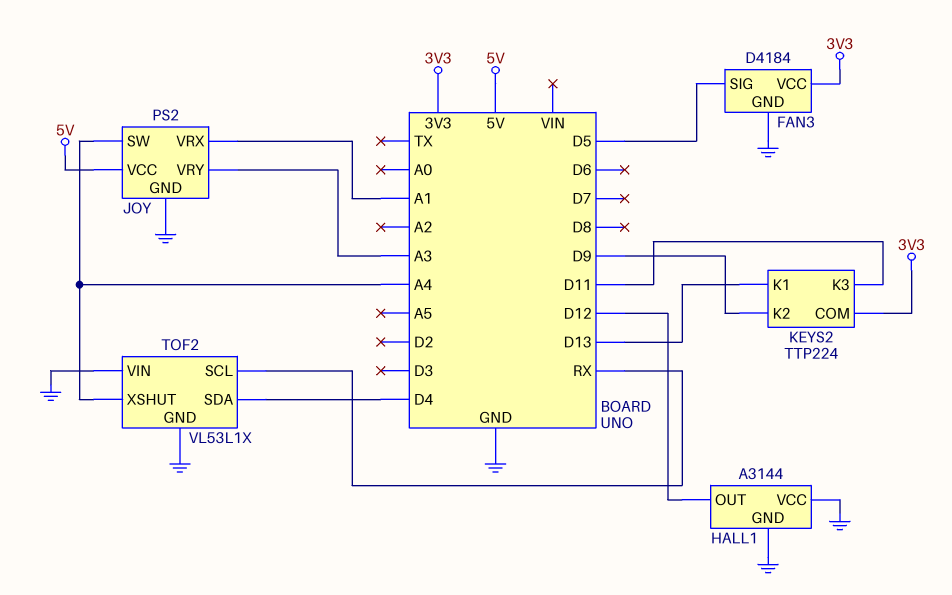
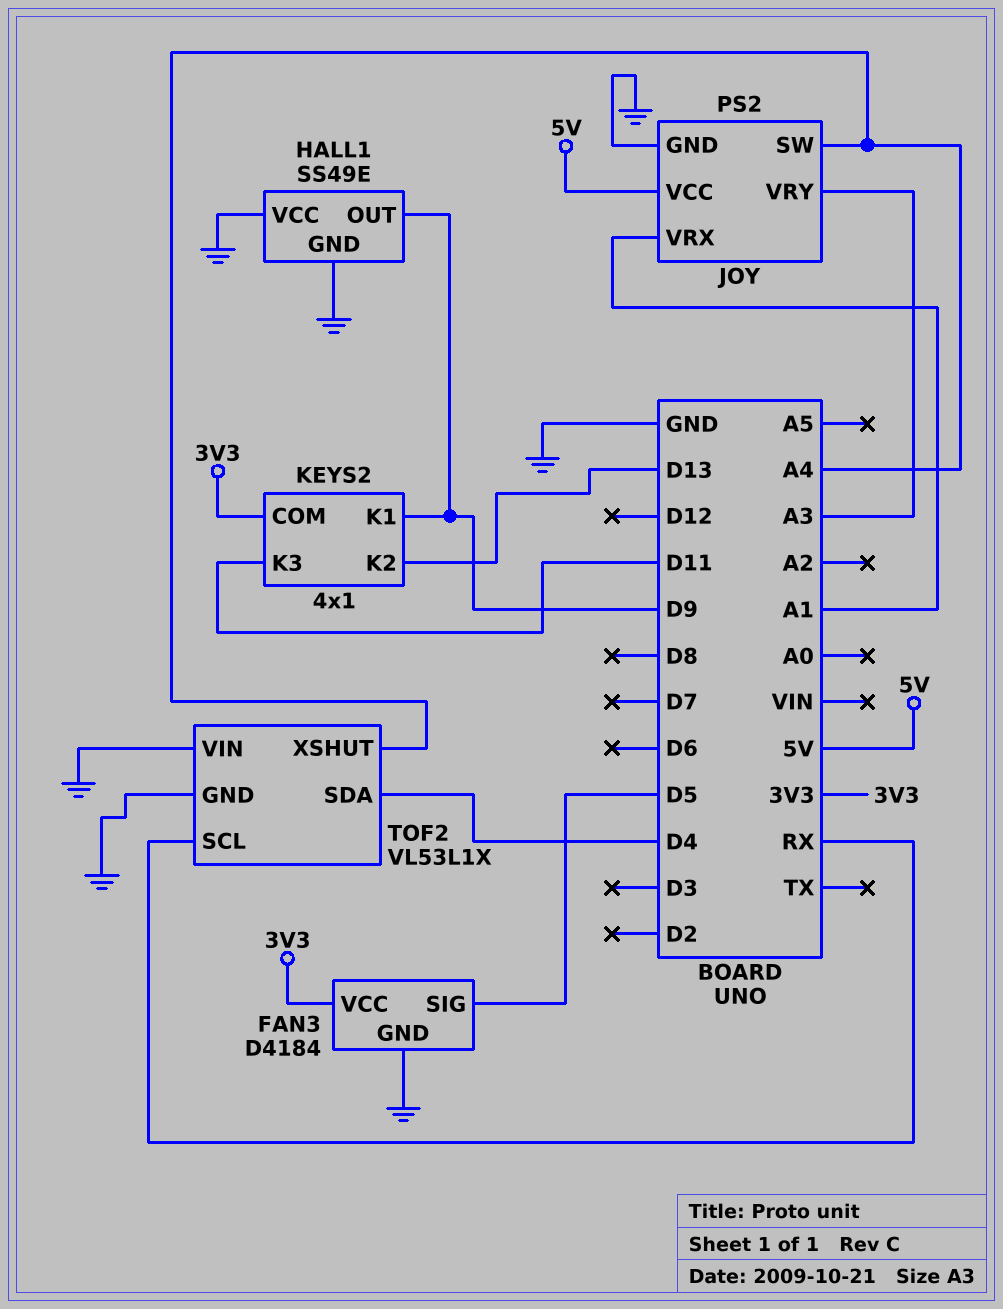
HALL1: A3144 -> SS49E
HALL1 pin OUT: D12 -> D9
KEYS2: TTP224 -> 4x1
KEYS2 pin K1: D13 -> D9
KEYS2 pin K2: D9 -> D13

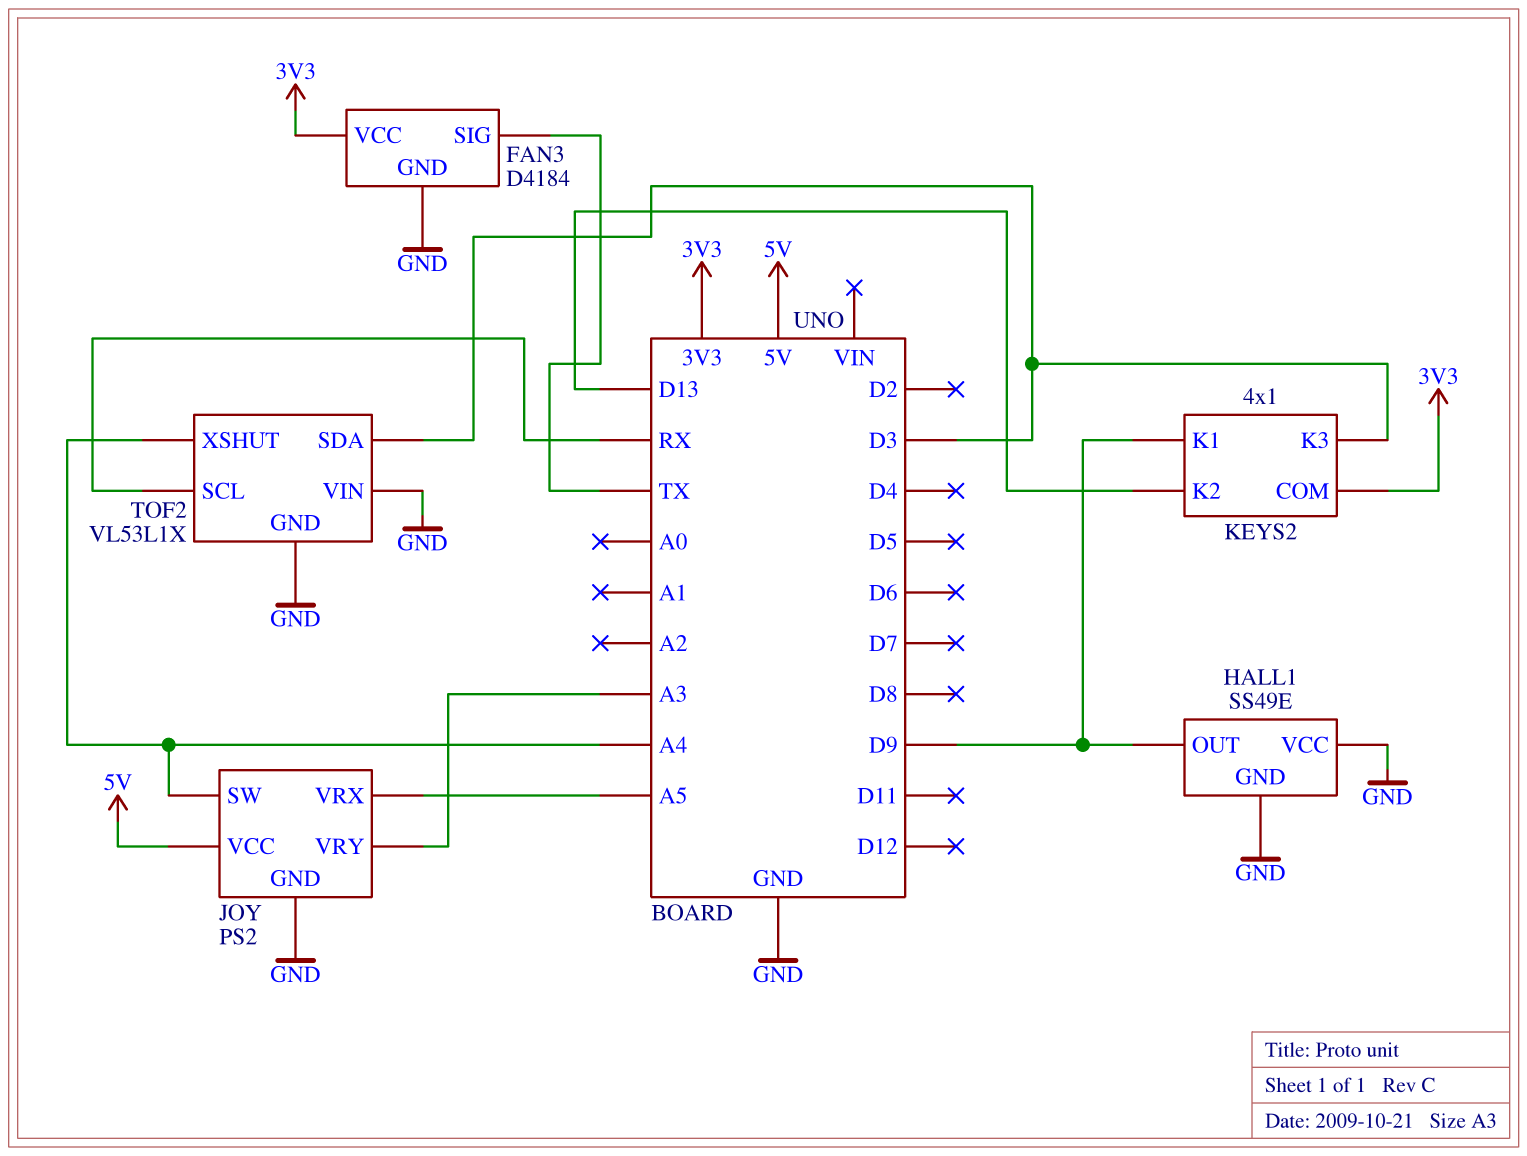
FAN3 pin SIG: D5 -> TX
JOY pin VRX: A1 -> A5
KEYS2 pin K3: D11 -> D3
TOF2 pin SDA: D4 -> D3

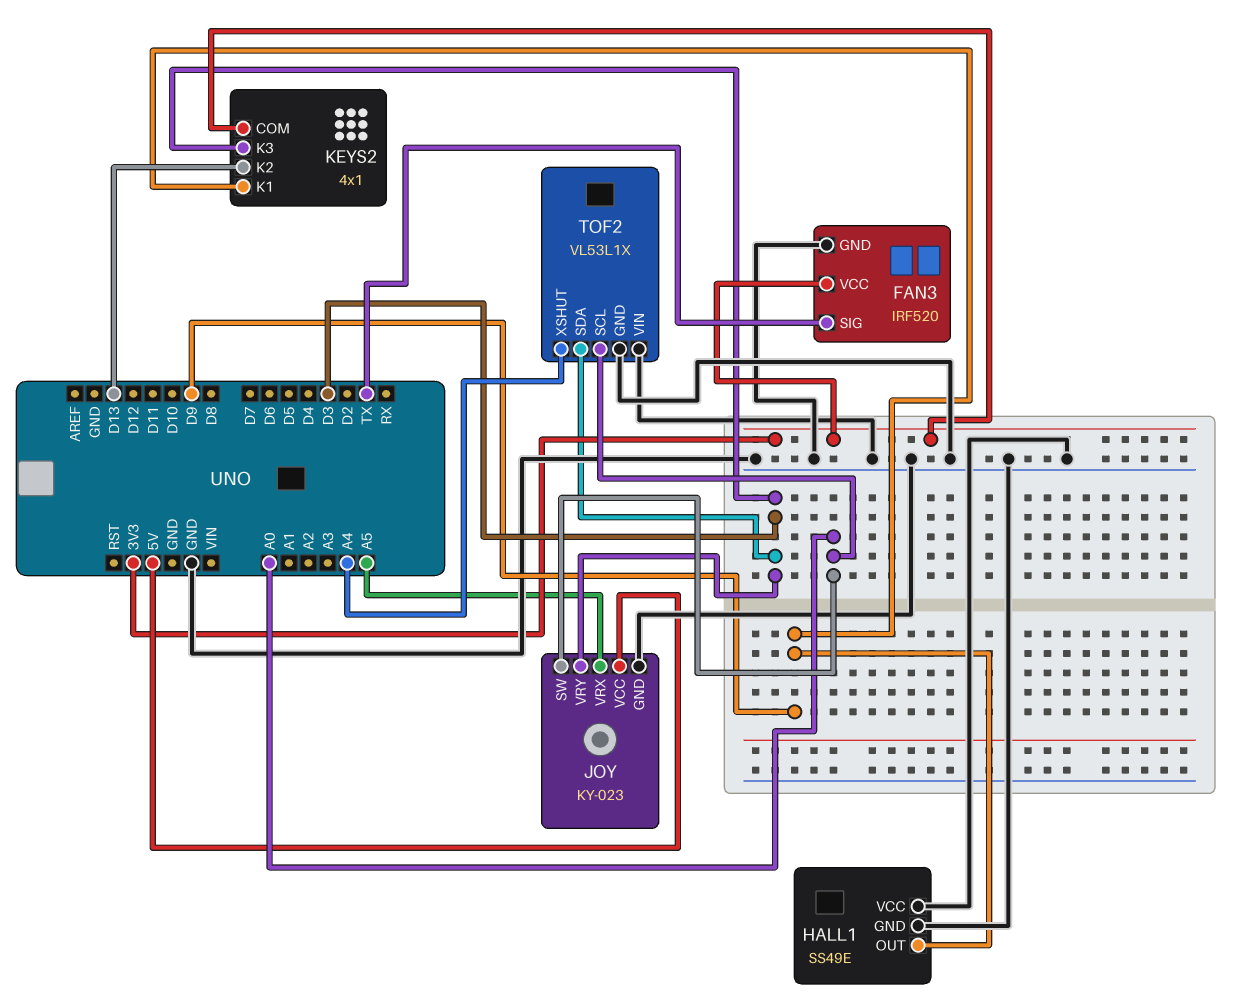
FAN3: D4184 -> IRF520
JOY: PS2 -> KY-023
JOY pin SW: A4 -> A0
JOY pin VRY: A3 -> D3
TOF2 pin SCL: RX -> A0

